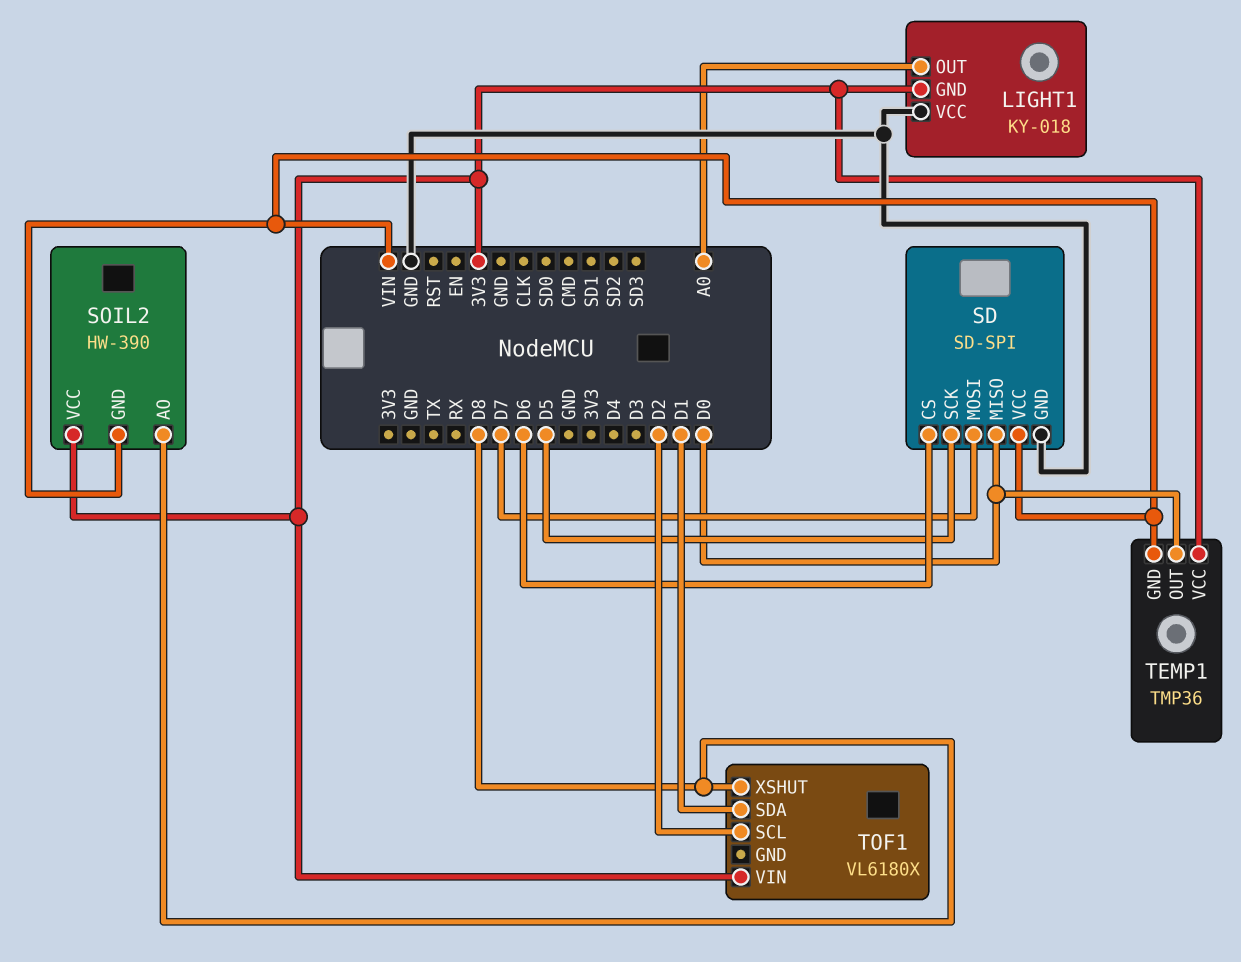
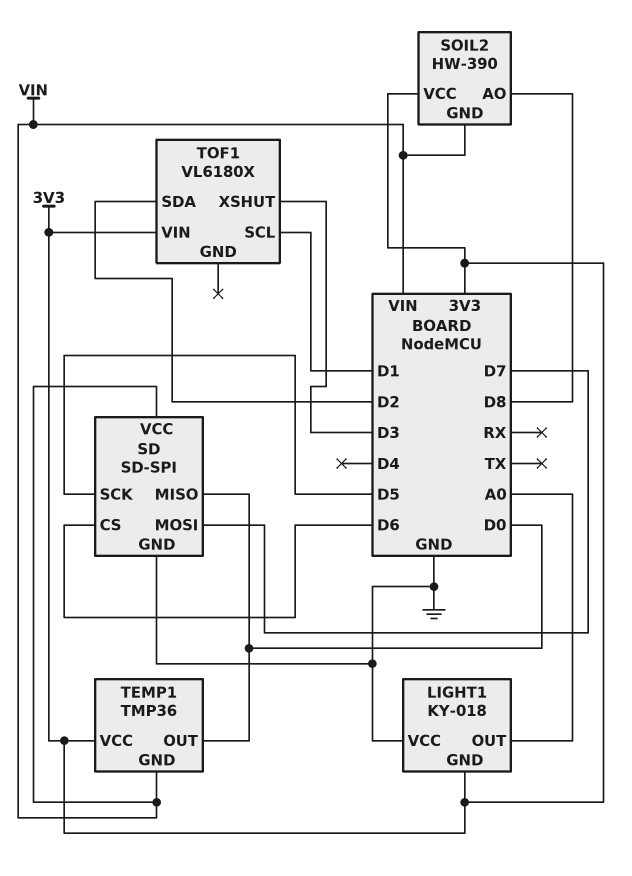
TOF1 pin SCL: D2 -> D1
TOF1 pin SDA: D1 -> D2
TOF1 pin XSHUT: D8 -> D3

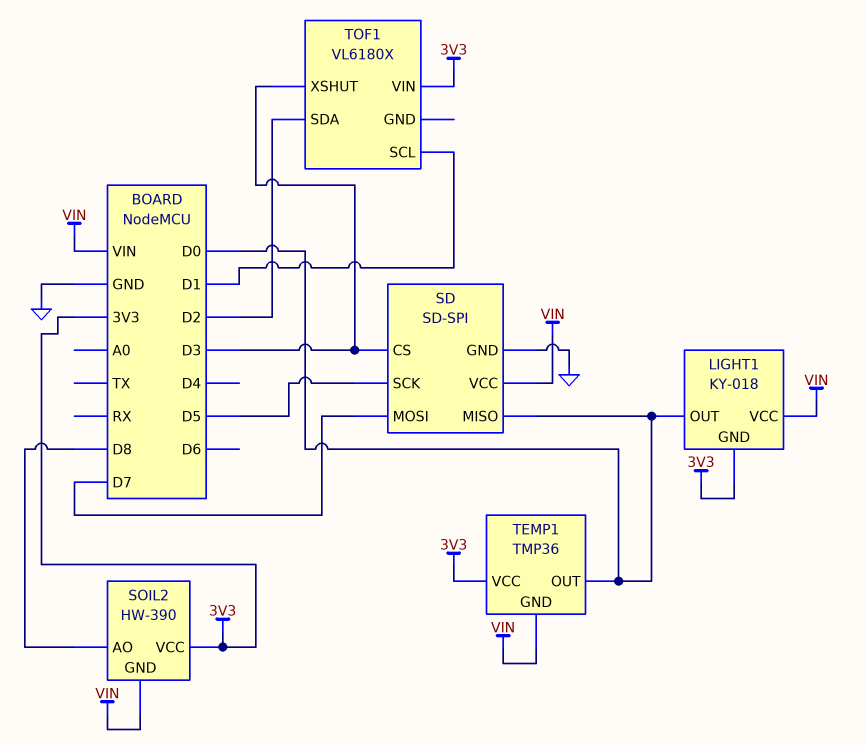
LIGHT1 pin OUT: A0 -> D0
LIGHT1 pin VCC: GND -> VIN
SD pin CS: D6 -> D3

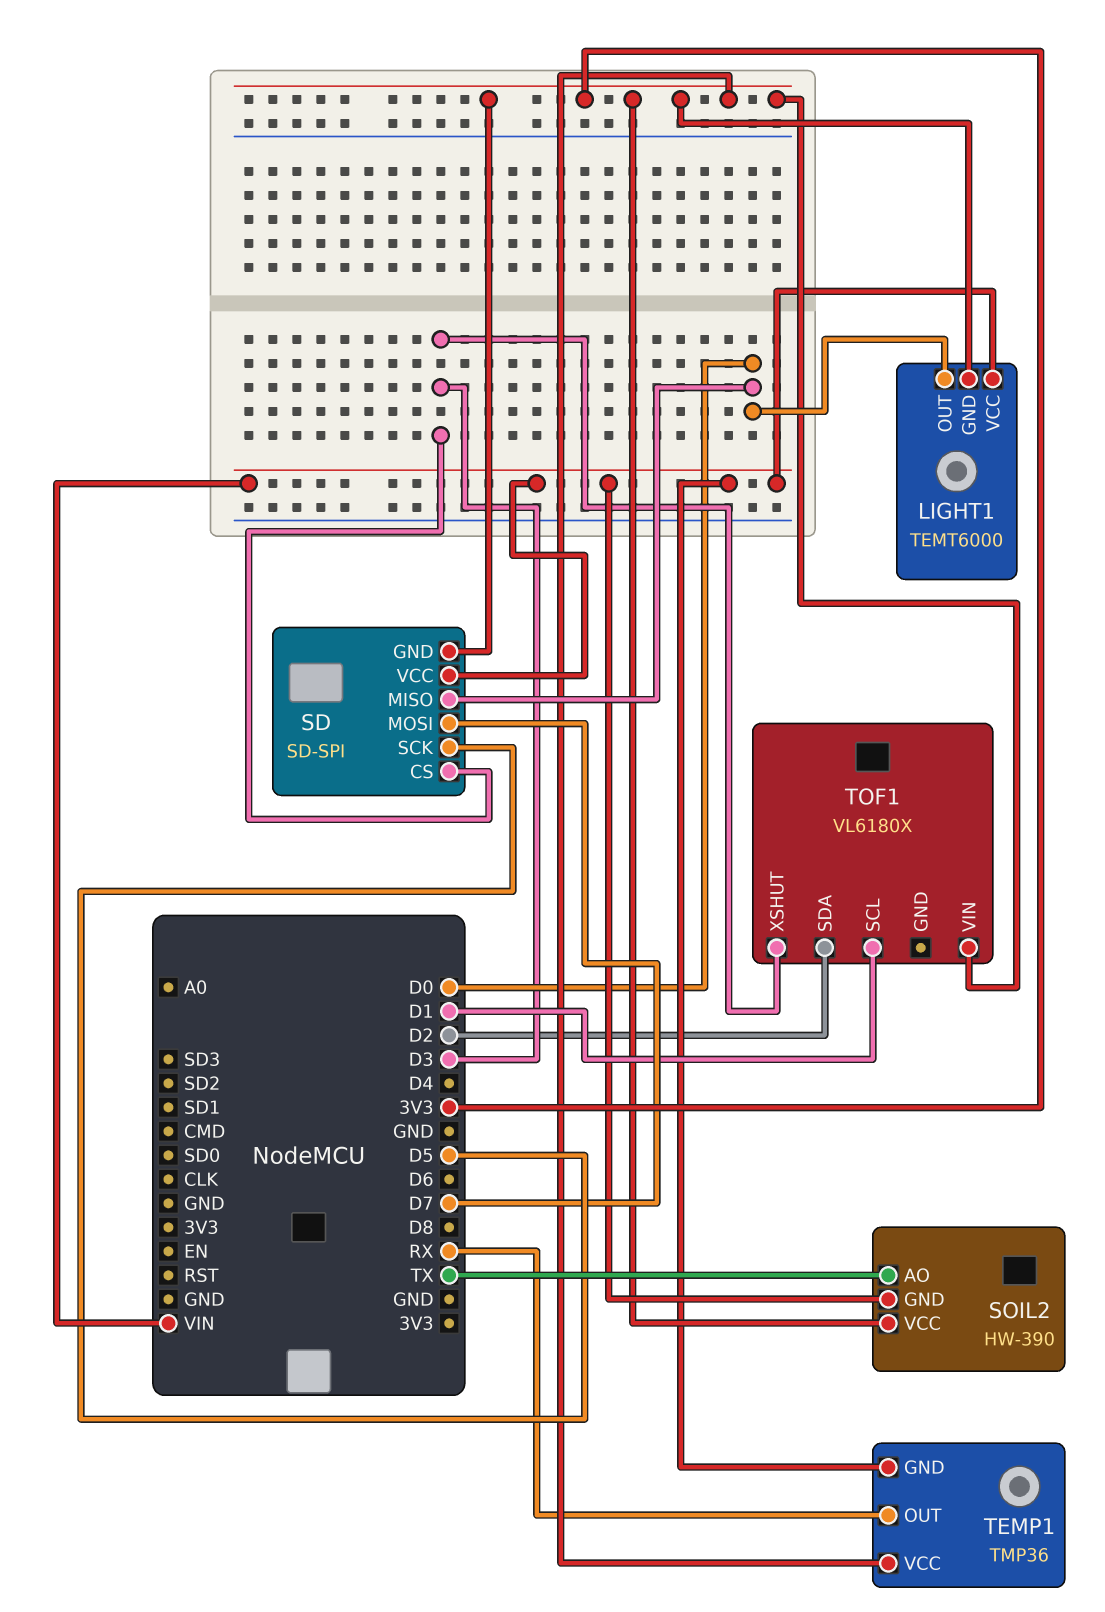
LIGHT1: KY-018 -> TEMT6000
SD pin GND: GND -> 3V3
SOIL2 pin AO: D8 -> TX
TEMP1 pin OUT: D0 -> RX

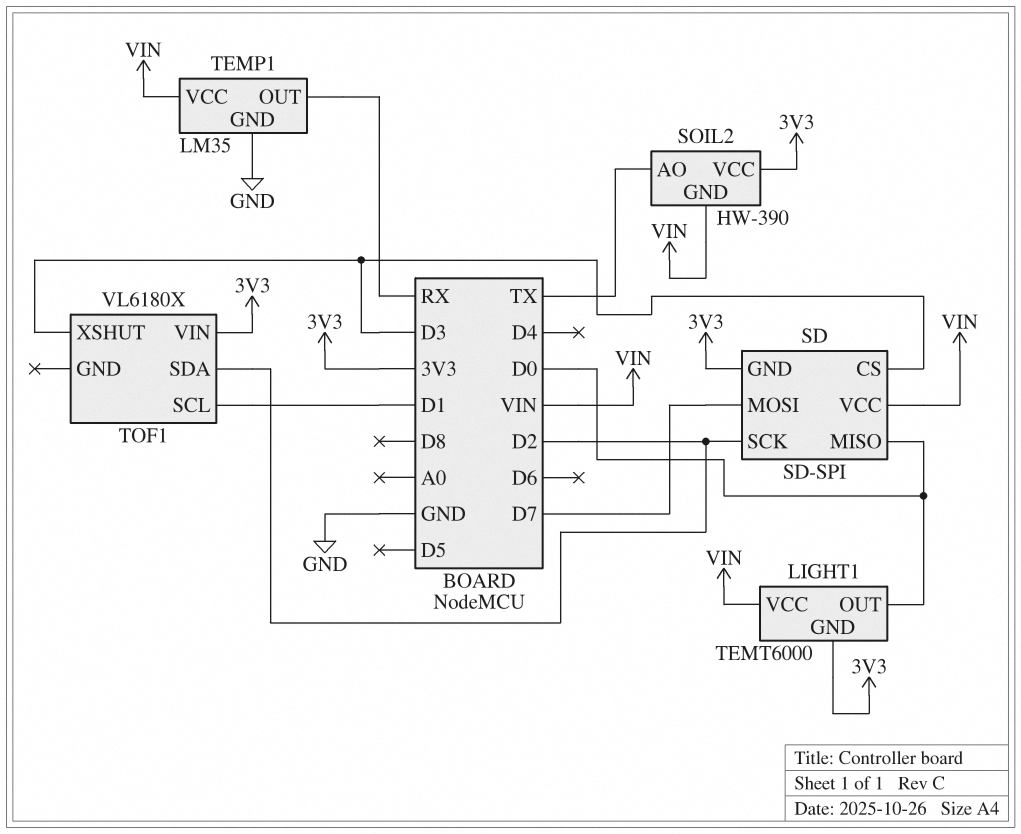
SD pin SCK: D5 -> D2
TEMP1: TMP36 -> LM35
TEMP1 pin GND: VIN -> GND
TEMP1 pin VCC: 3V3 -> VIN

